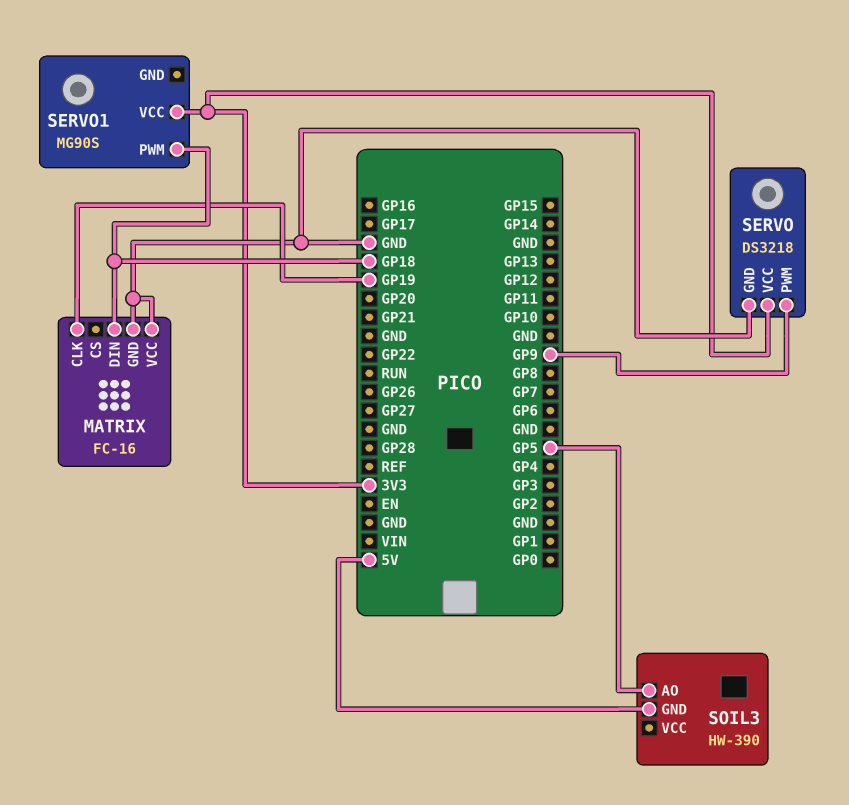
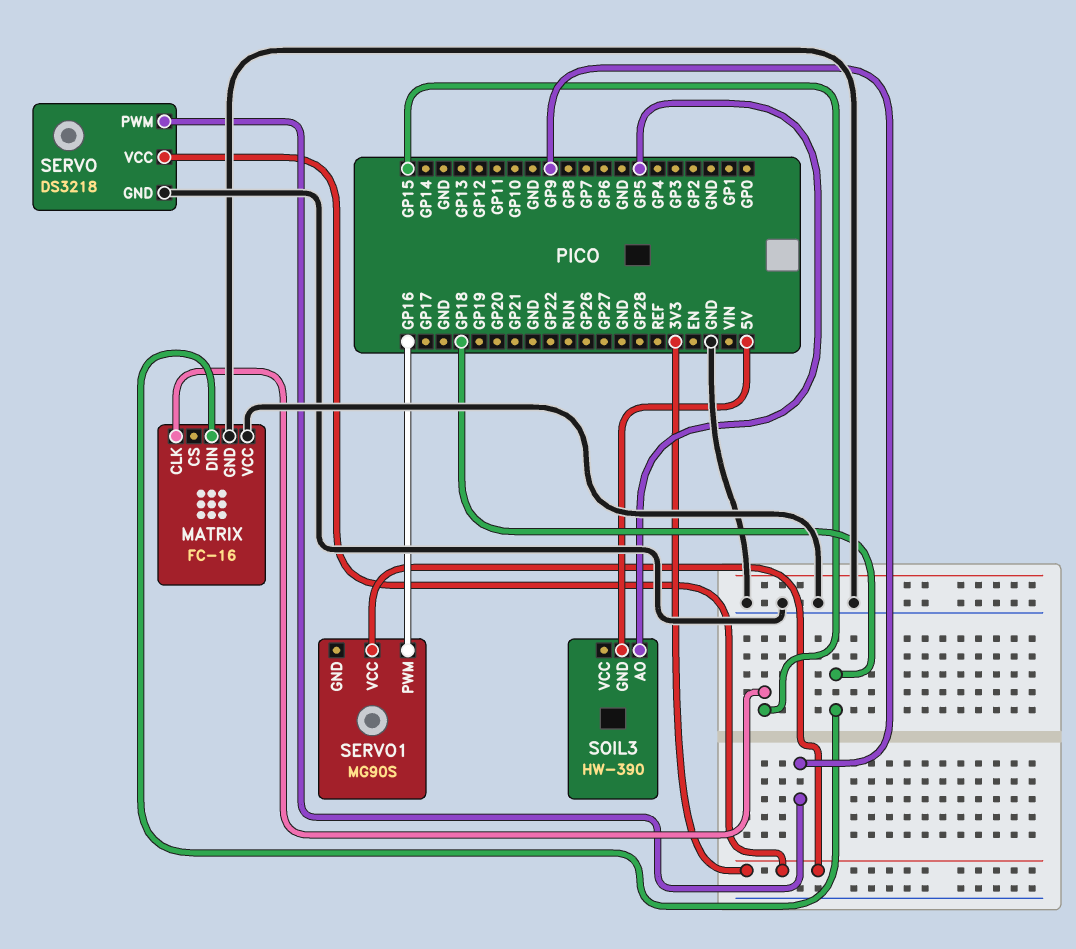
MATRIX pin CLK: GP19 -> GP15
SERVO1 pin PWM: GP18 -> GP16

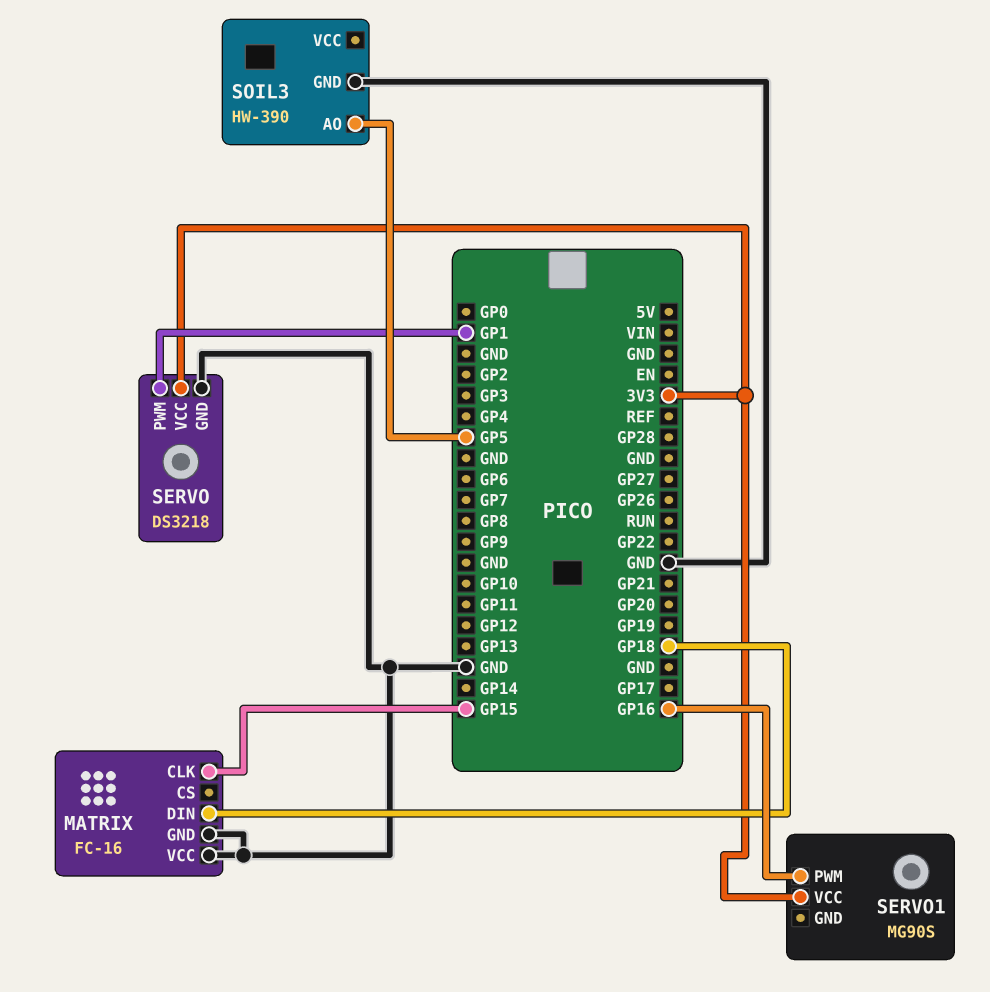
SERVO pin PWM: GP9 -> GP1
SOIL3 pin GND: 5V -> GND

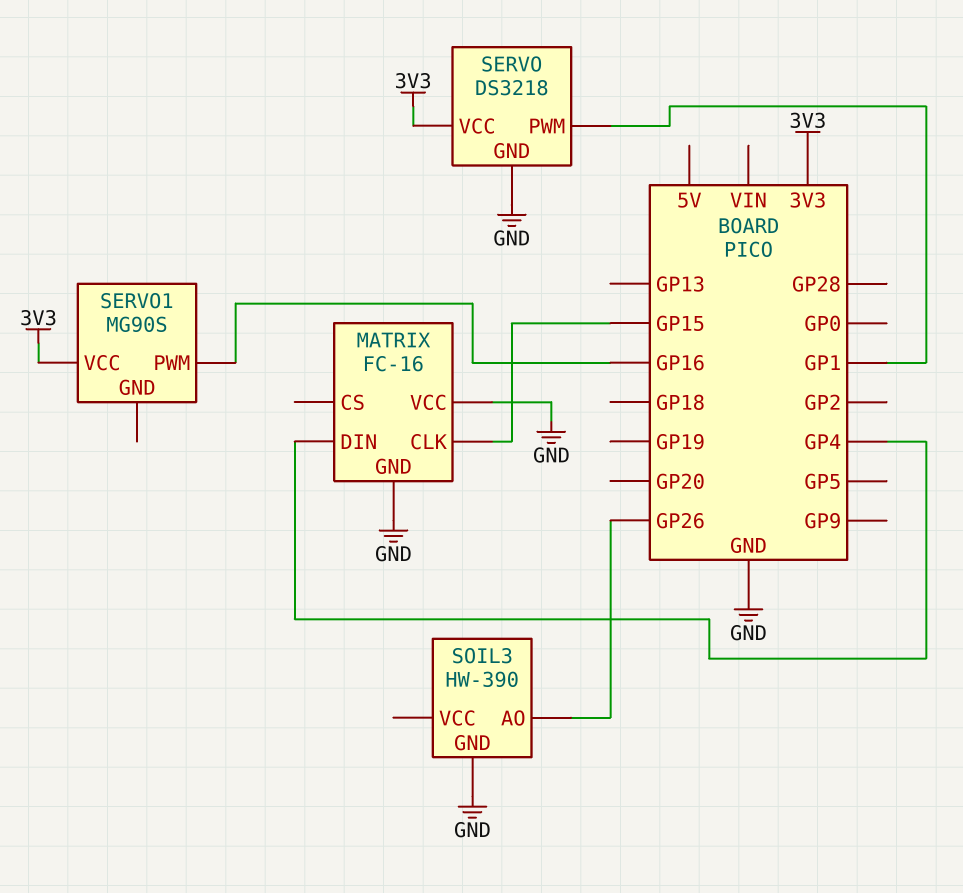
MATRIX pin DIN: GP18 -> GP4
SOIL3 pin AO: GP5 -> GP26

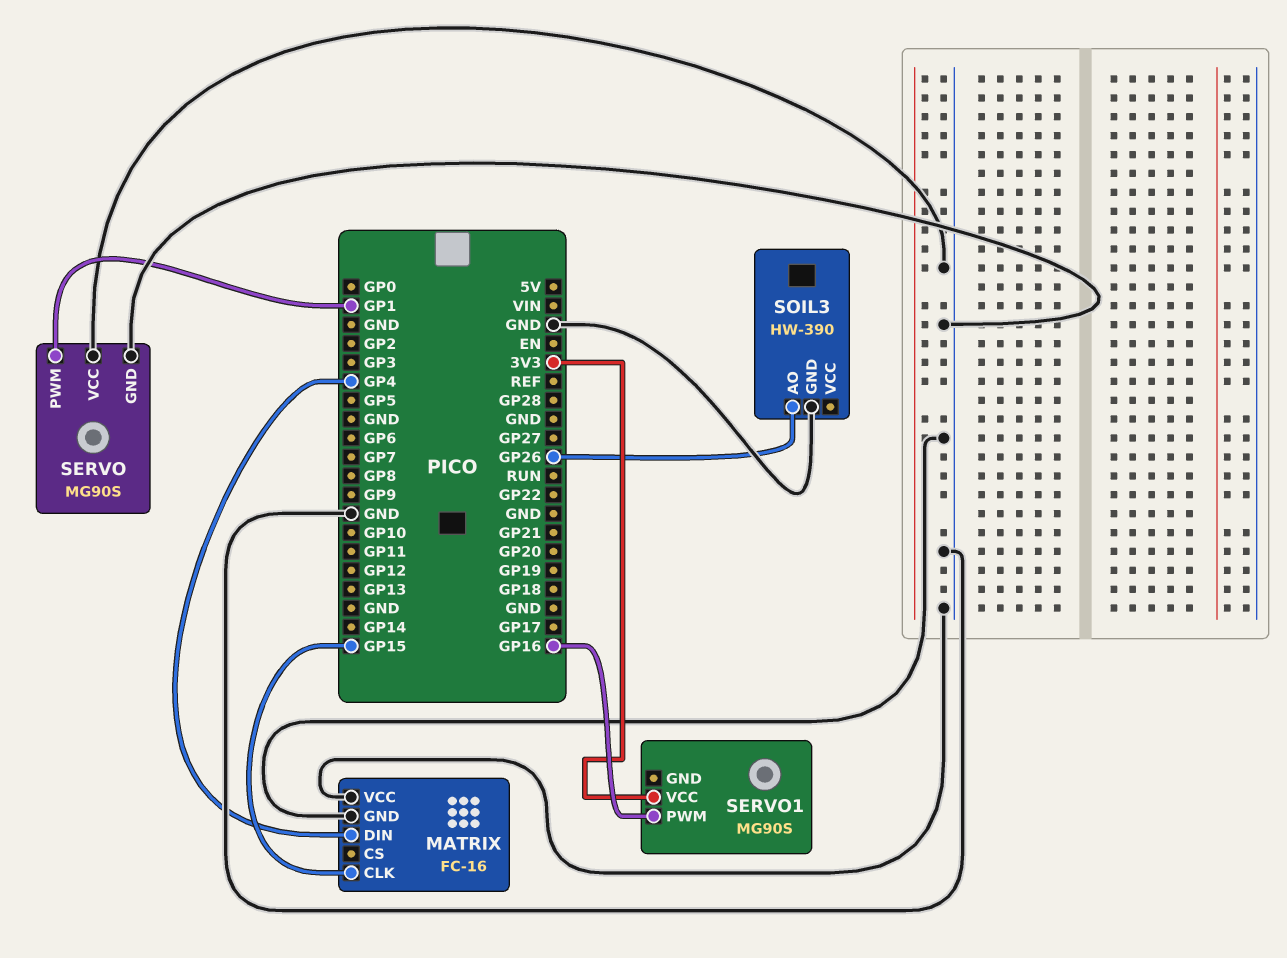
SERVO: DS3218 -> MG90S
SERVO pin VCC: 3V3 -> GND

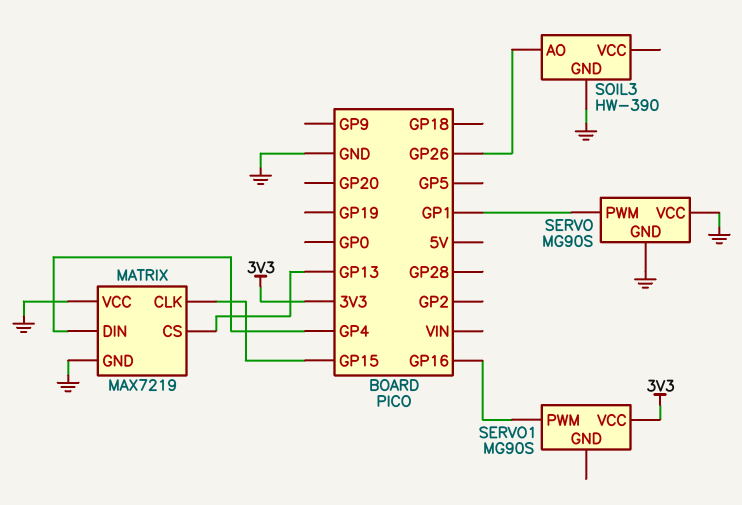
MATRIX: FC-16 -> MAX7219
MATRIX pin CS: none -> GP13

